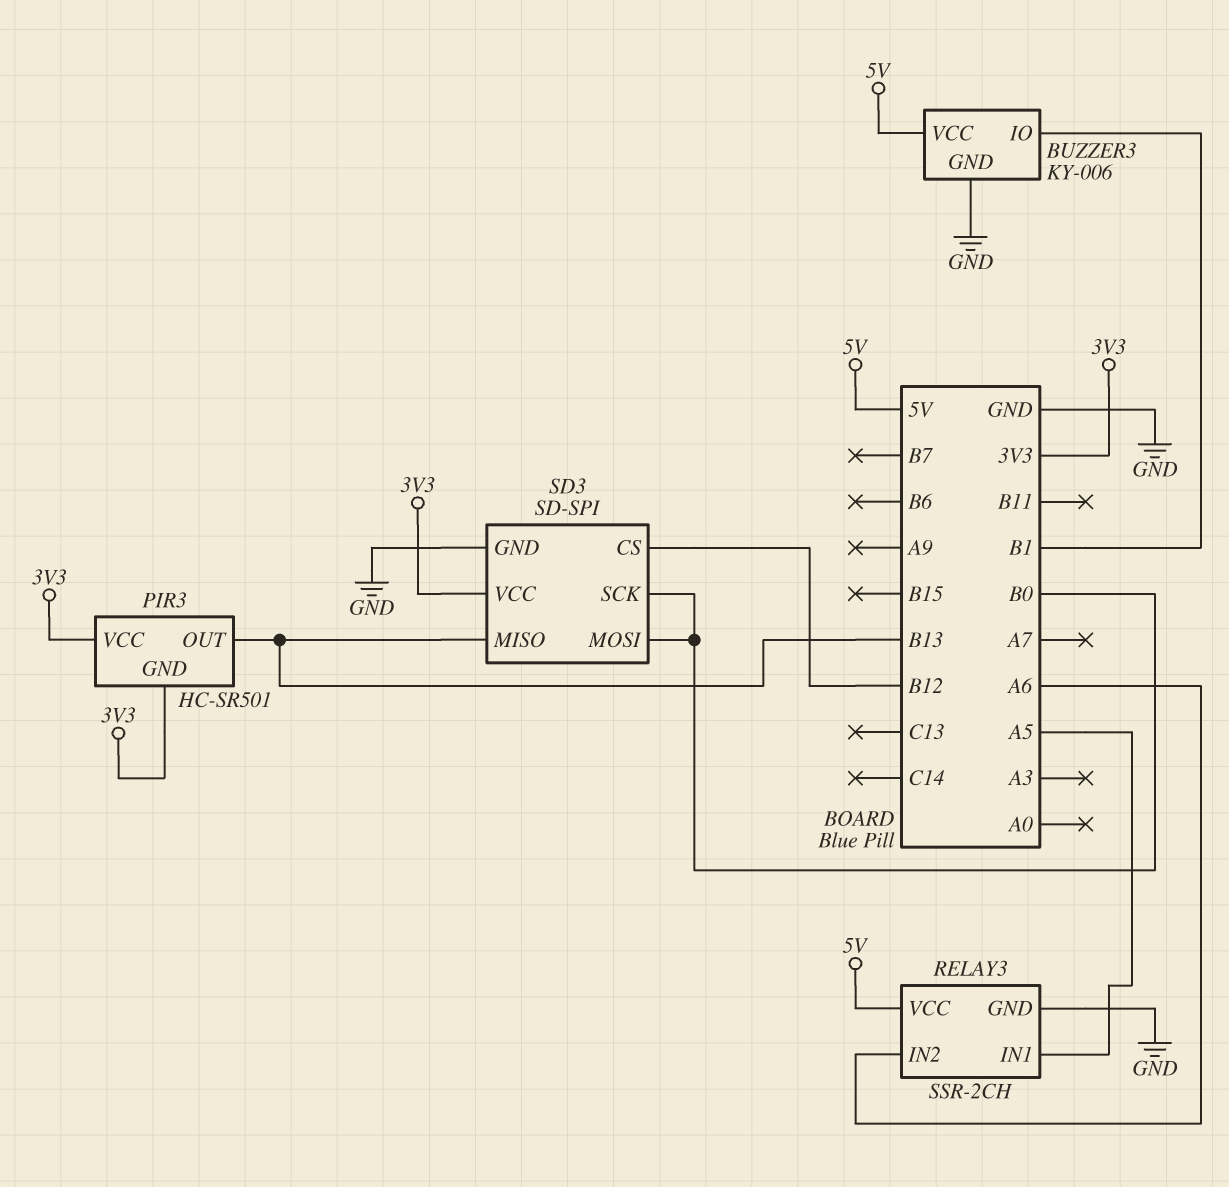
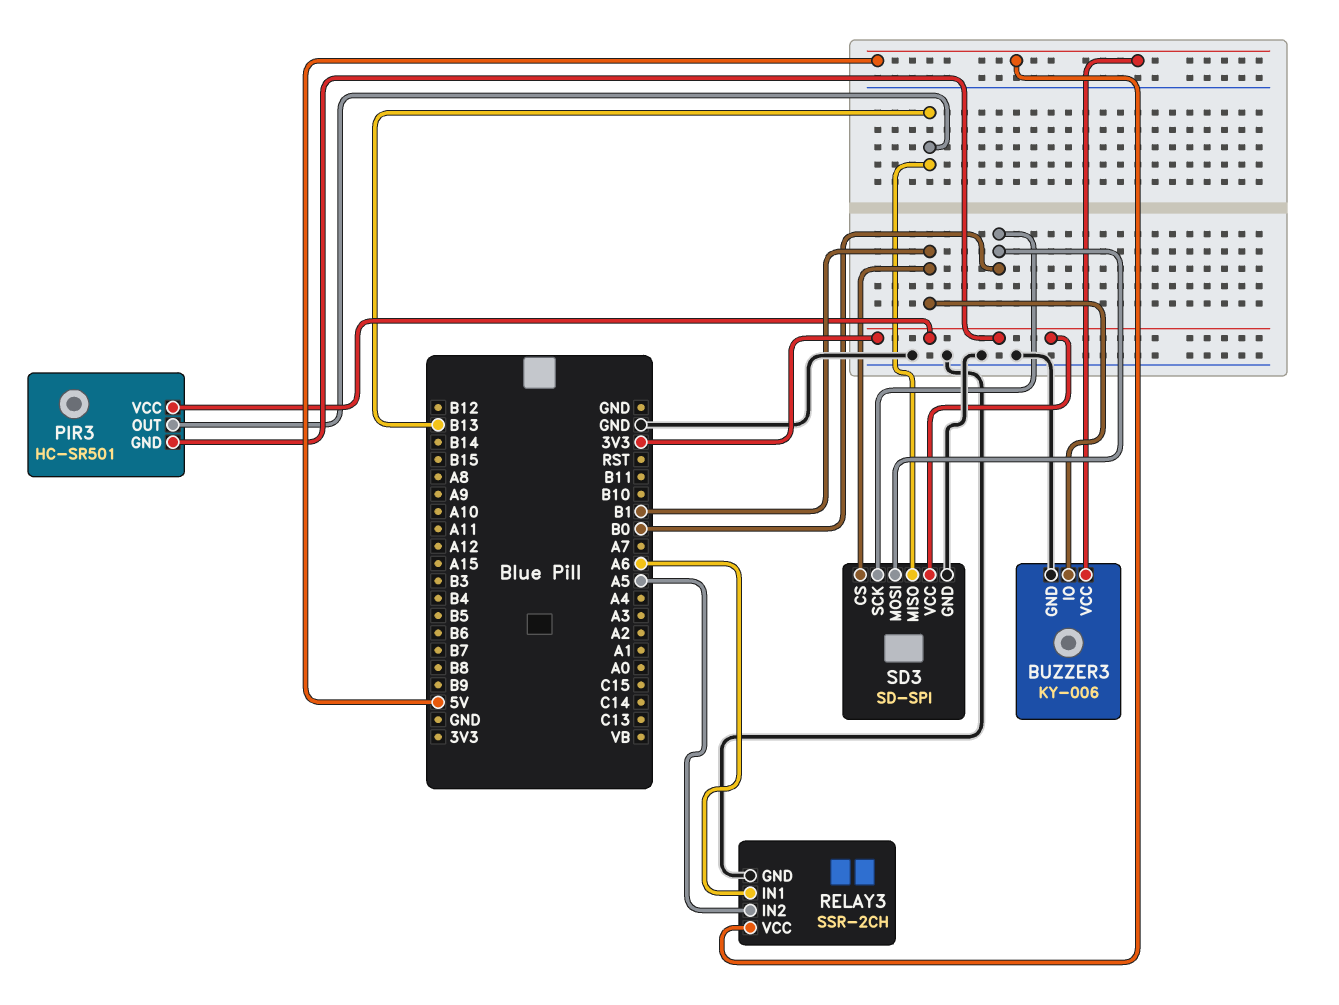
RELAY3 pin IN1: A5 -> A6
RELAY3 pin IN2: A6 -> A5
SD3 pin CS: B12 -> B1

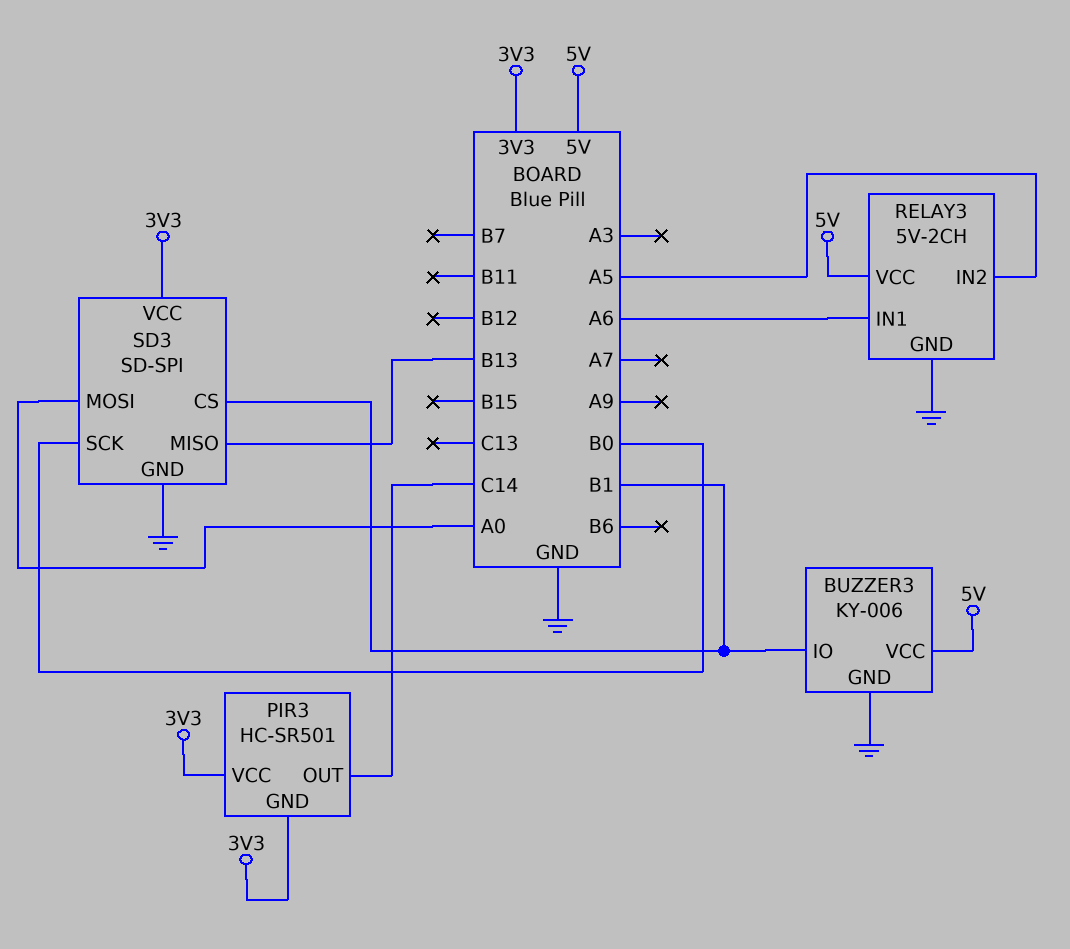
PIR3 pin OUT: B13 -> C14
RELAY3: SSR-2CH -> 5V-2CH
SD3 pin MOSI: B0 -> A0

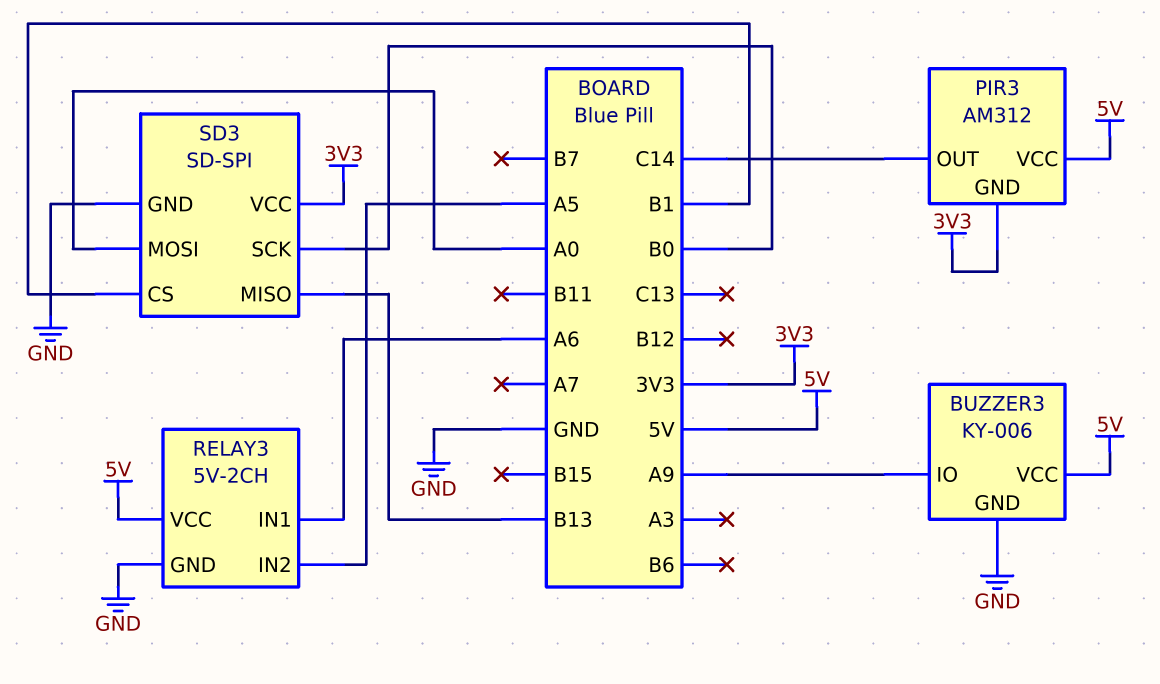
BUZZER3 pin IO: B1 -> A9
PIR3: HC-SR501 -> AM312
PIR3 pin VCC: 3V3 -> 5V

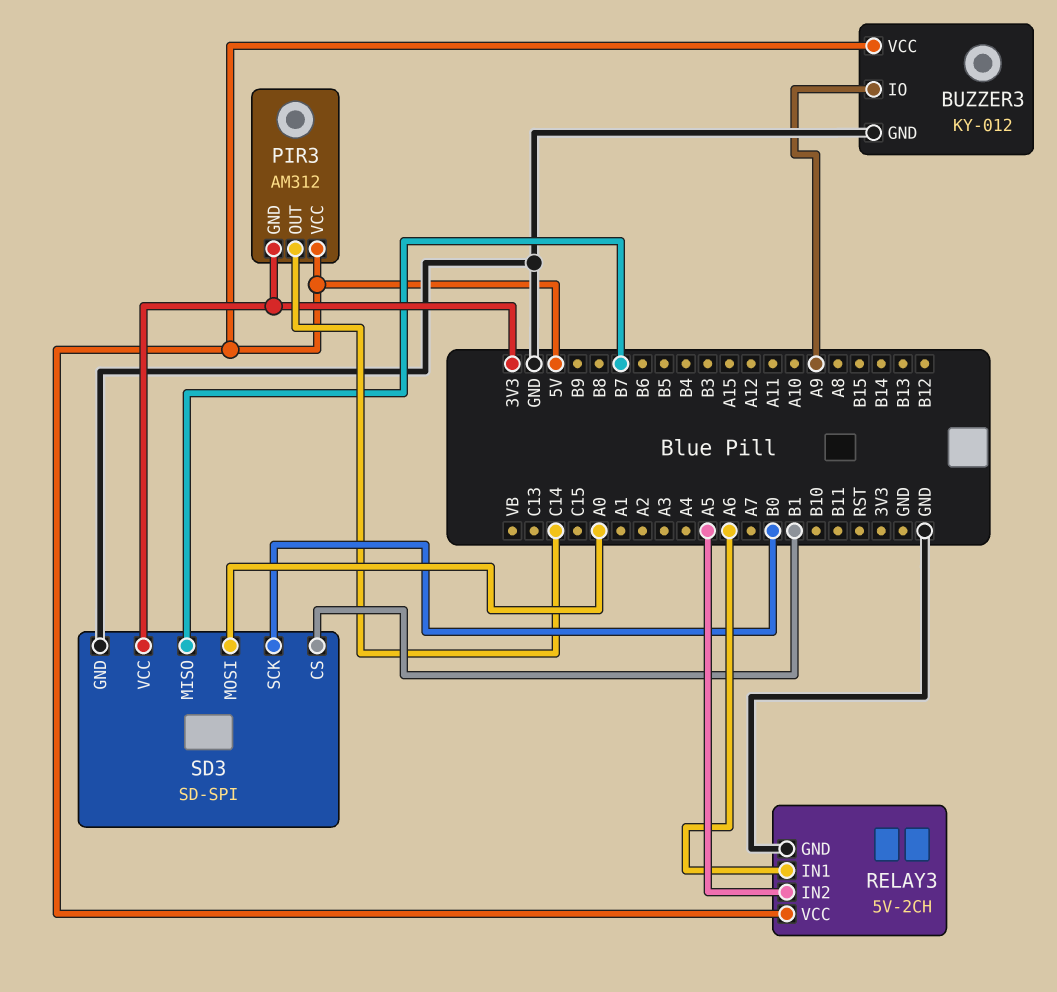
BUZZER3: KY-006 -> KY-012
SD3 pin MISO: B13 -> B7

